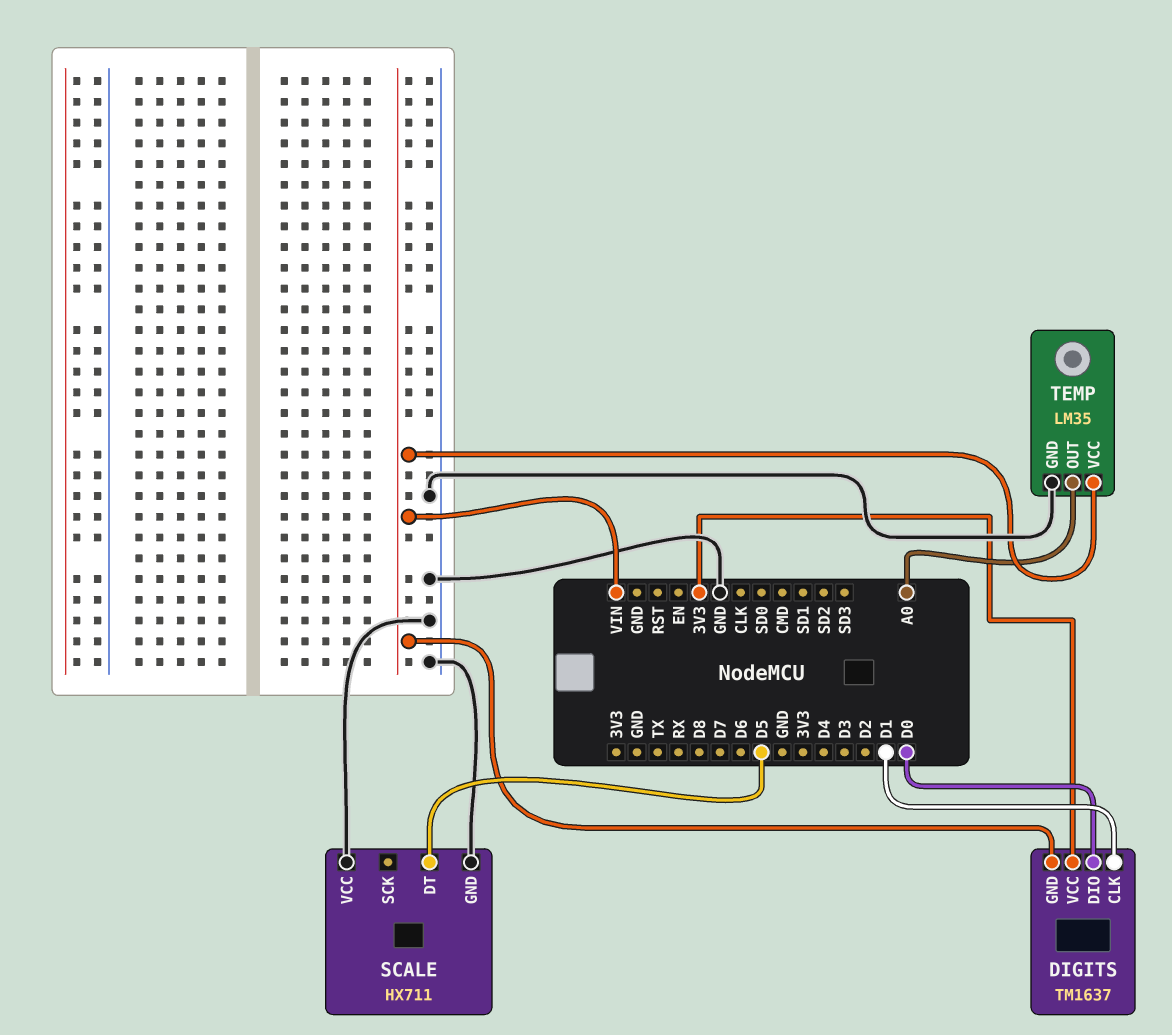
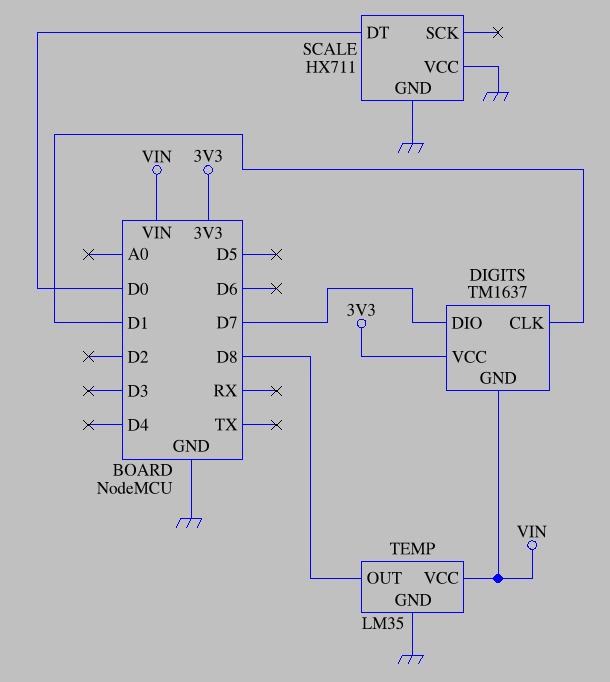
DIGITS pin DIO: D0 -> D7
SCALE pin DT: D5 -> D0
TEMP pin OUT: A0 -> D8

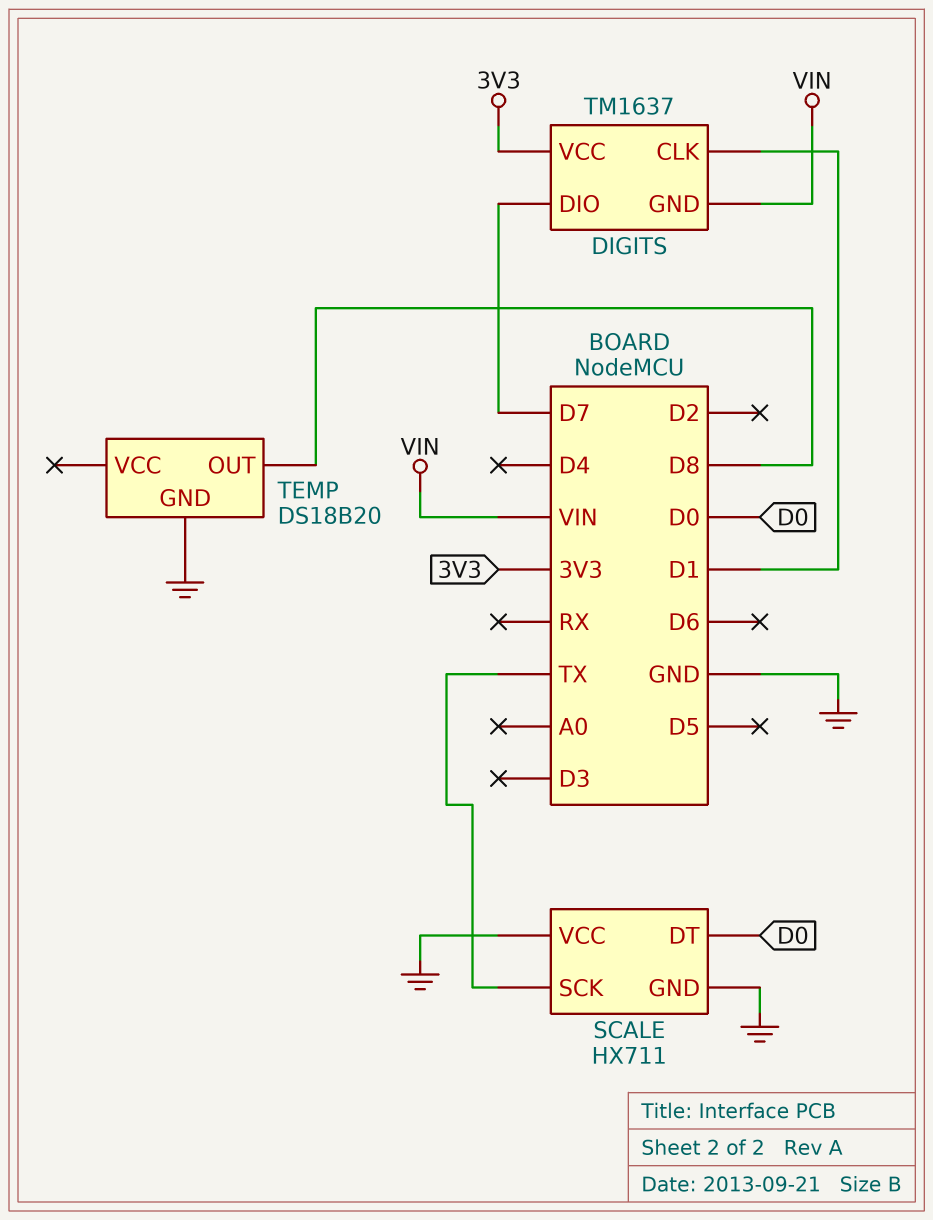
SCALE pin SCK: none -> TX
TEMP: LM35 -> DS18B20
TEMP pin VCC: VIN -> none

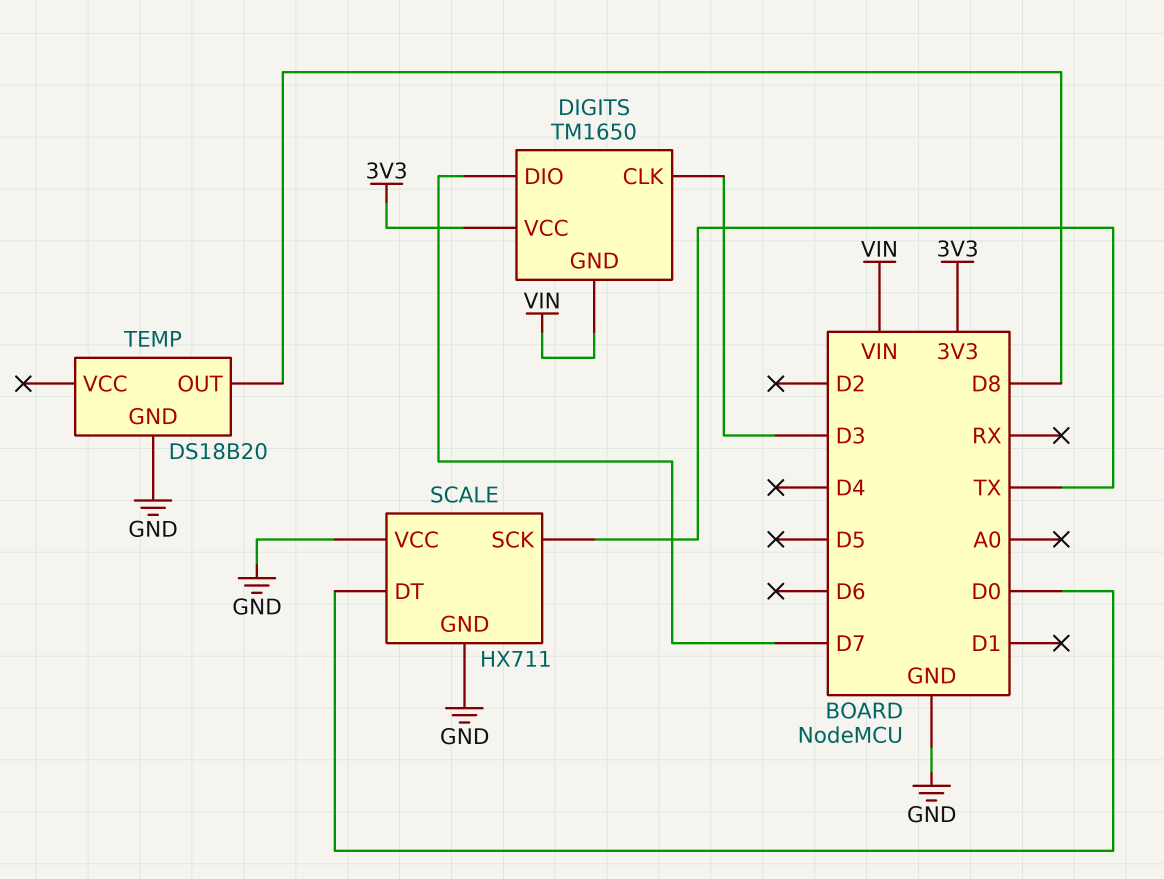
DIGITS: TM1637 -> TM1650
DIGITS pin CLK: D1 -> D3

